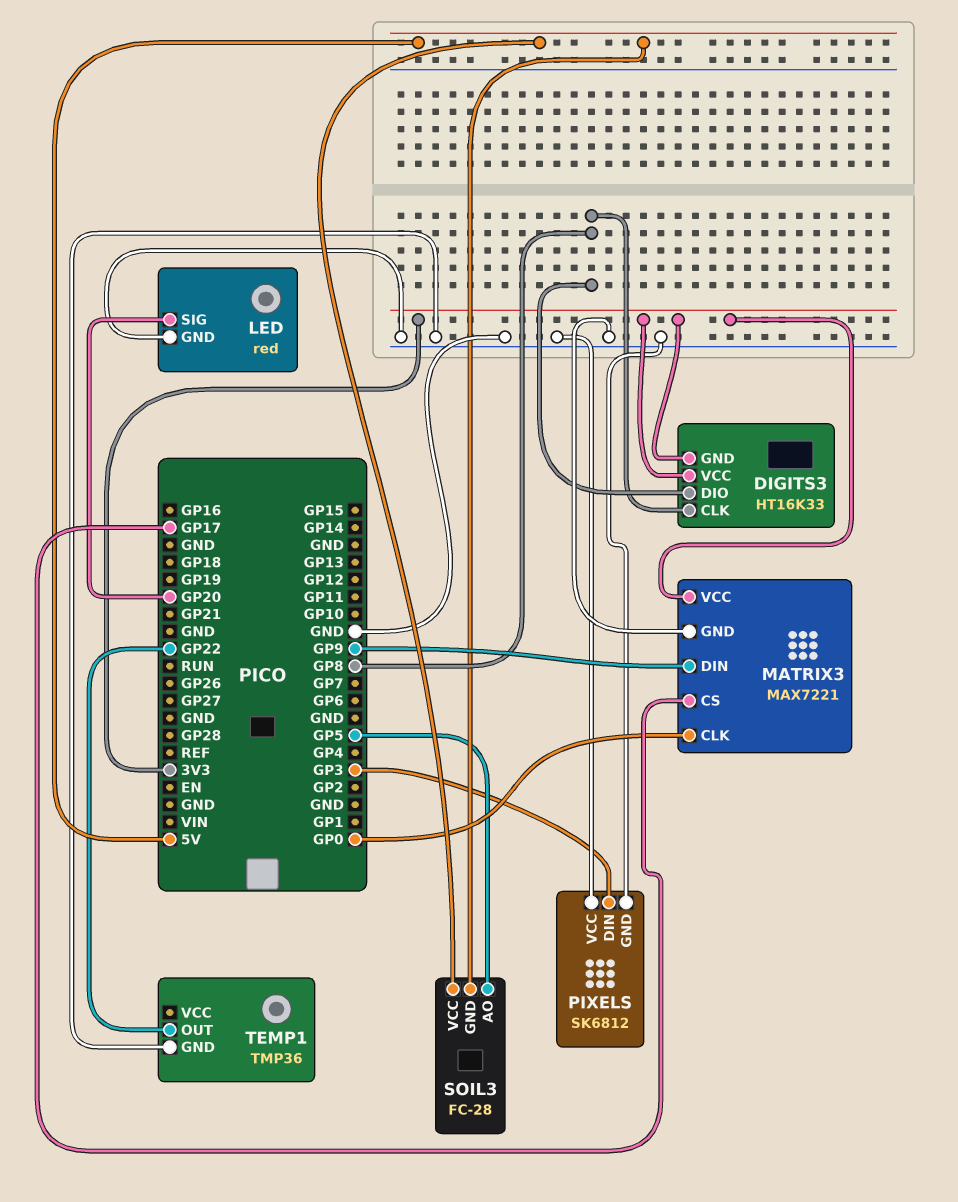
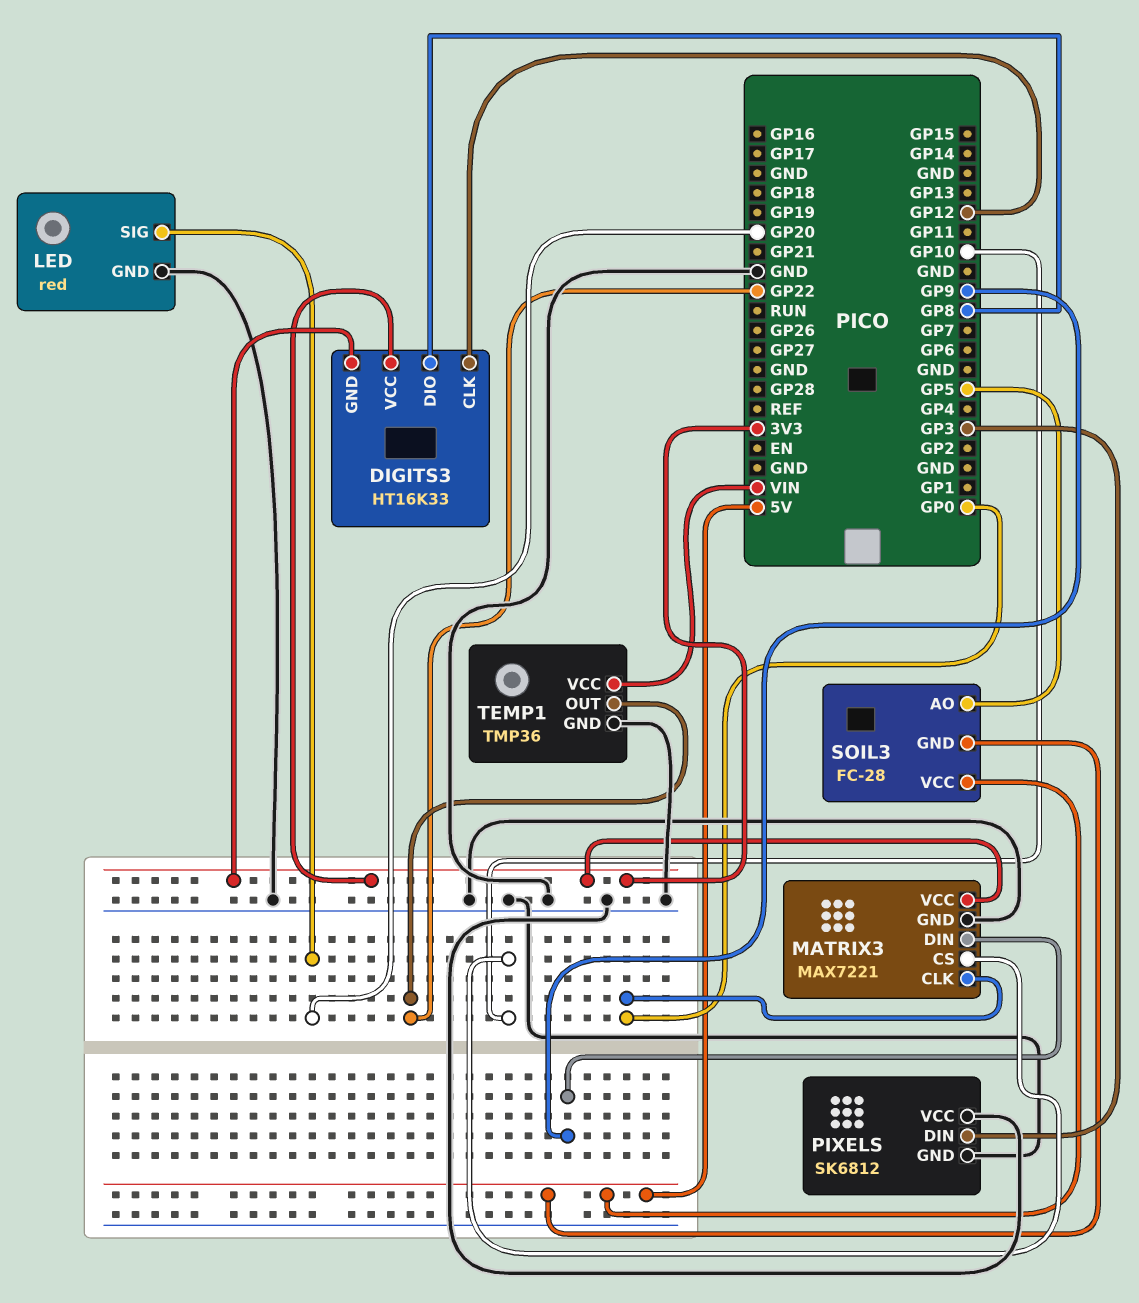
DIGITS3 pin CLK: GP8 -> GP12
MATRIX3 pin CS: GP17 -> GP10
TEMP1 pin VCC: none -> VIN

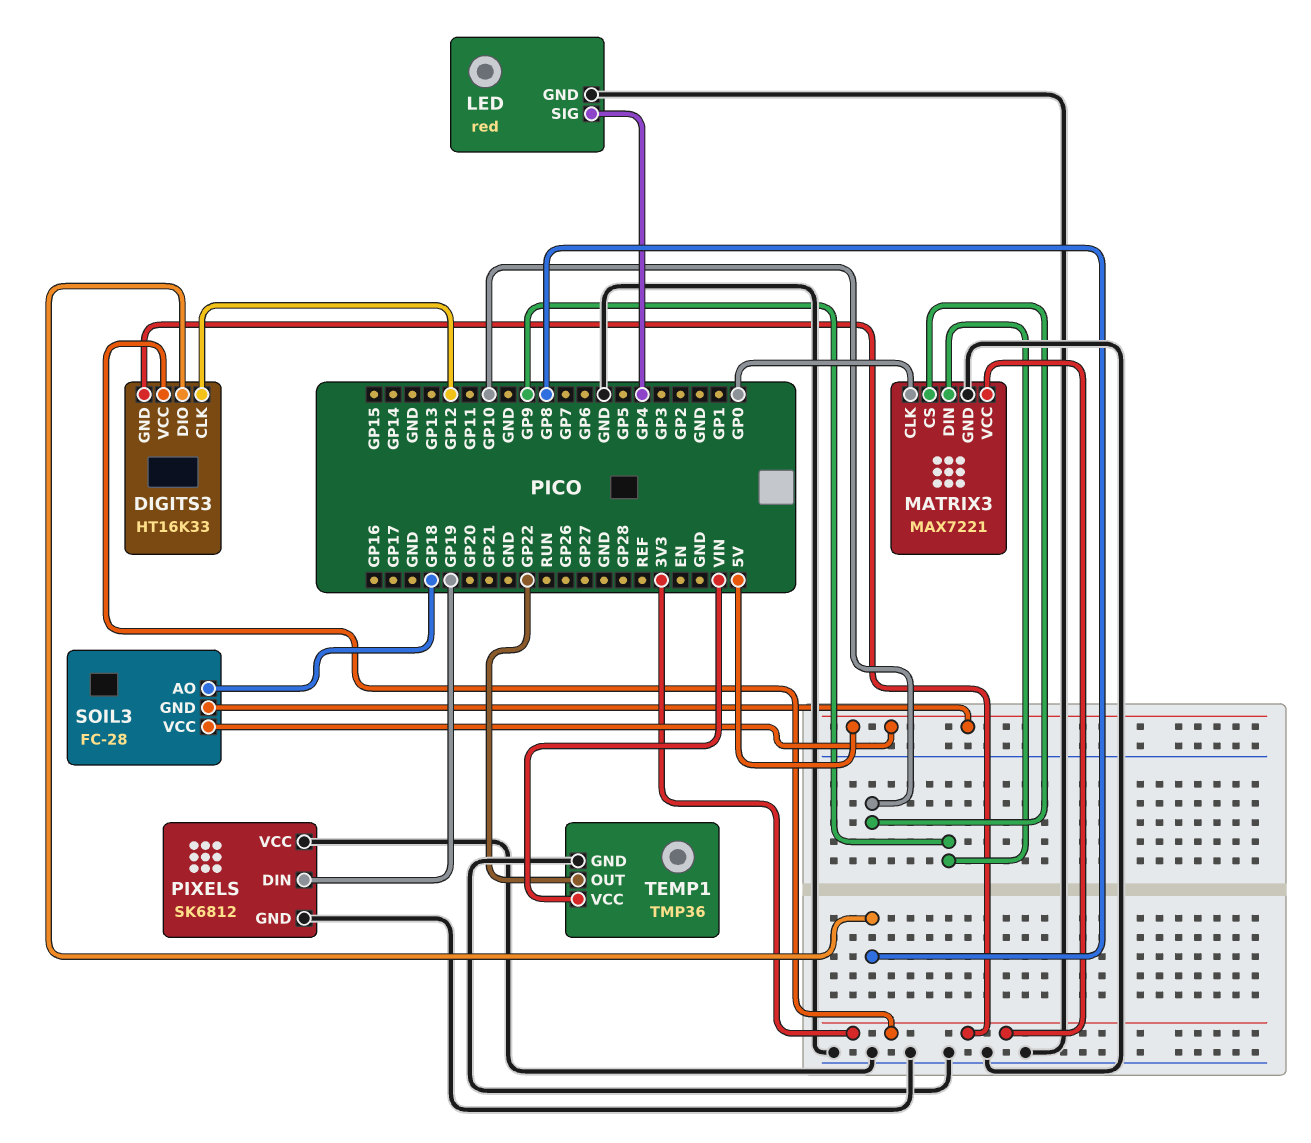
LED pin SIG: GP20 -> GP4
PIXELS pin DIN: GP3 -> GP19
SOIL3 pin AO: GP5 -> GP18

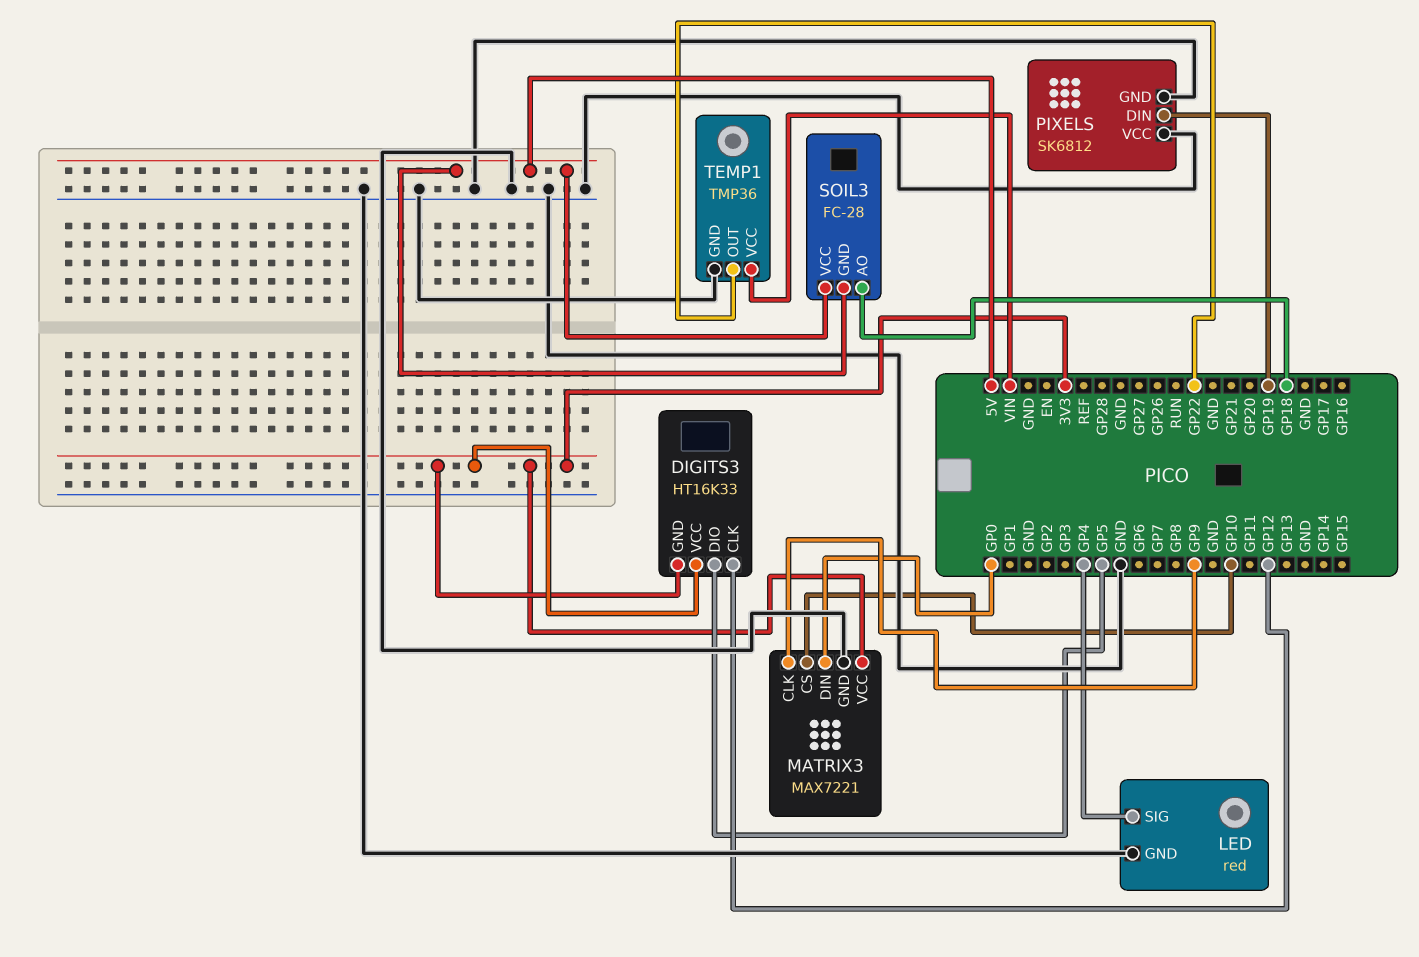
DIGITS3 pin DIO: GP8 -> GP5
MATRIX3 pin CLK: GP0 -> GP9
MATRIX3 pin DIN: GP9 -> GP0

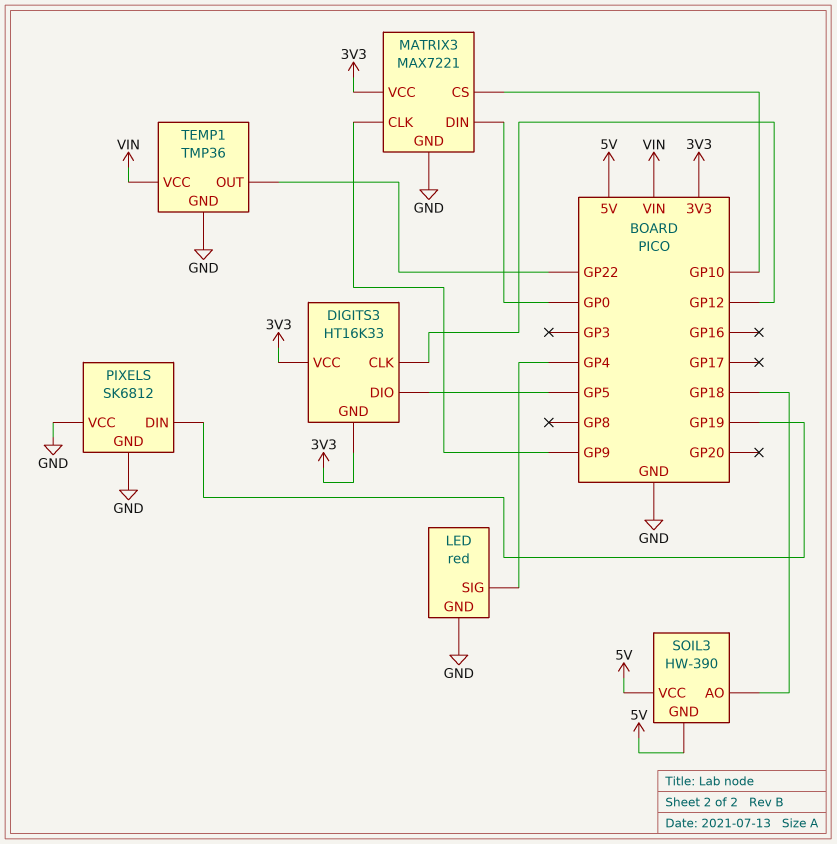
SOIL3: FC-28 -> HW-390

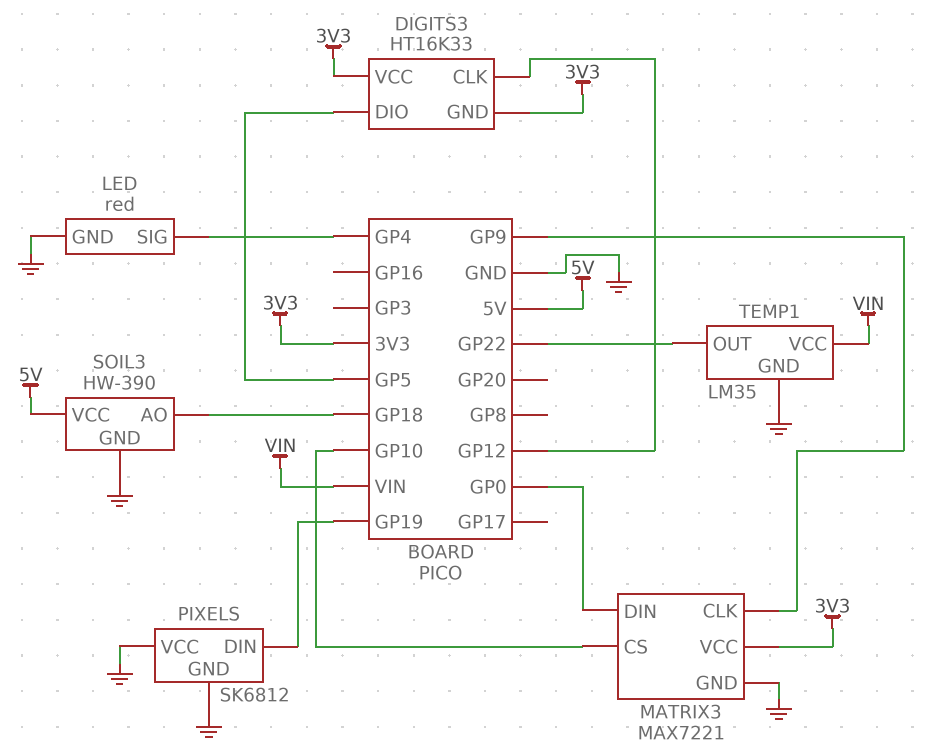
SOIL3 pin GND: 5V -> GND
TEMP1: TMP36 -> LM35

